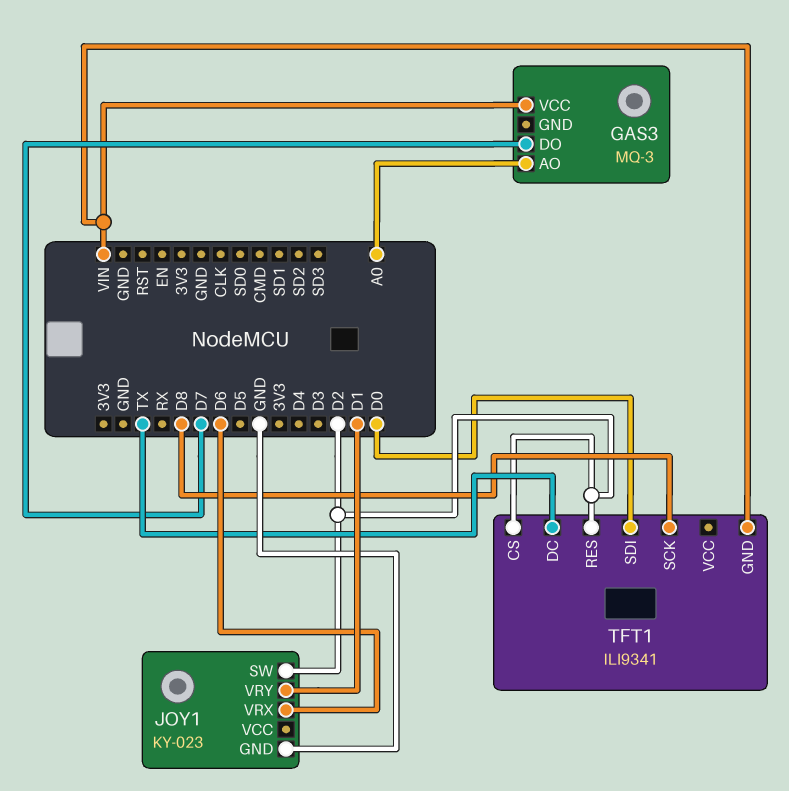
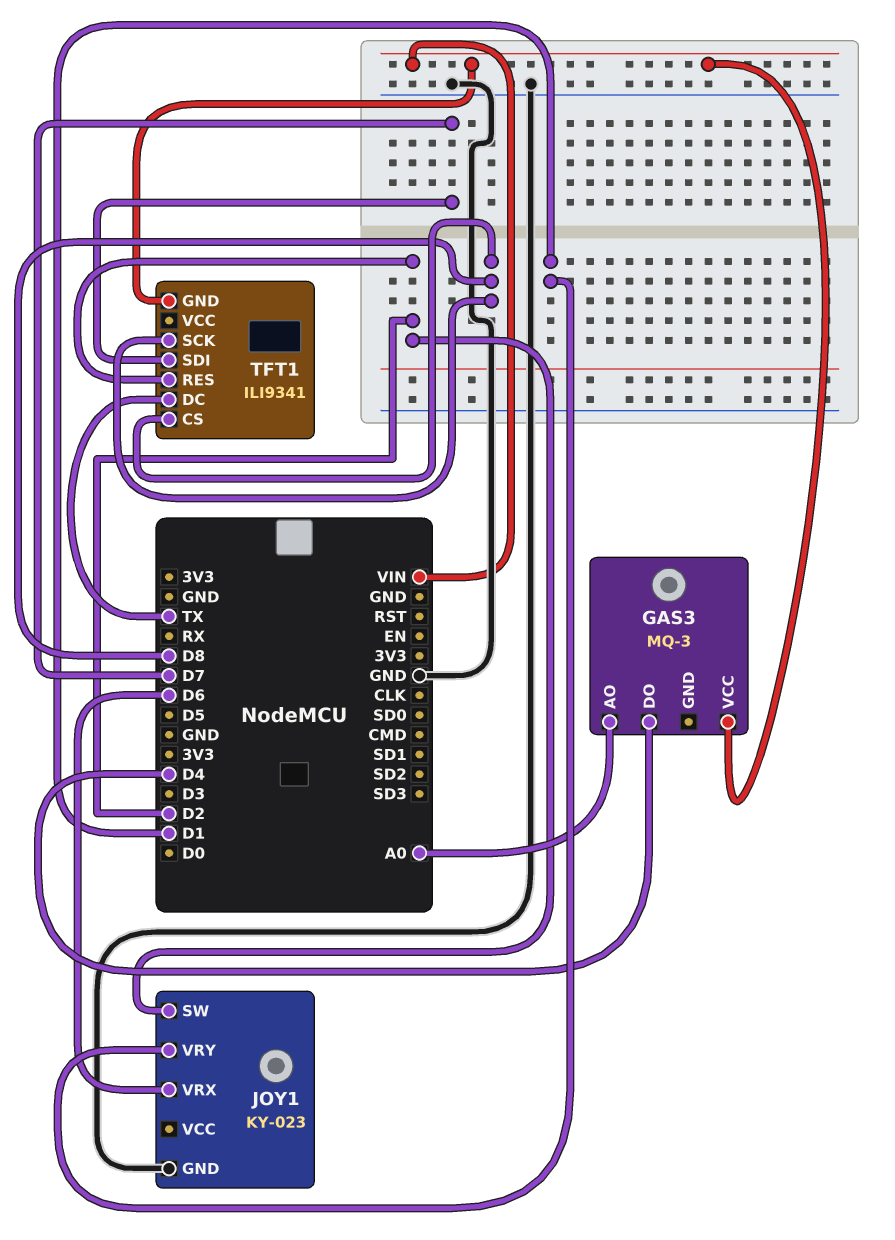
GAS3 pin DO: D7 -> D4
TFT1 pin CS: D2 -> D8
TFT1 pin SDI: D0 -> D7

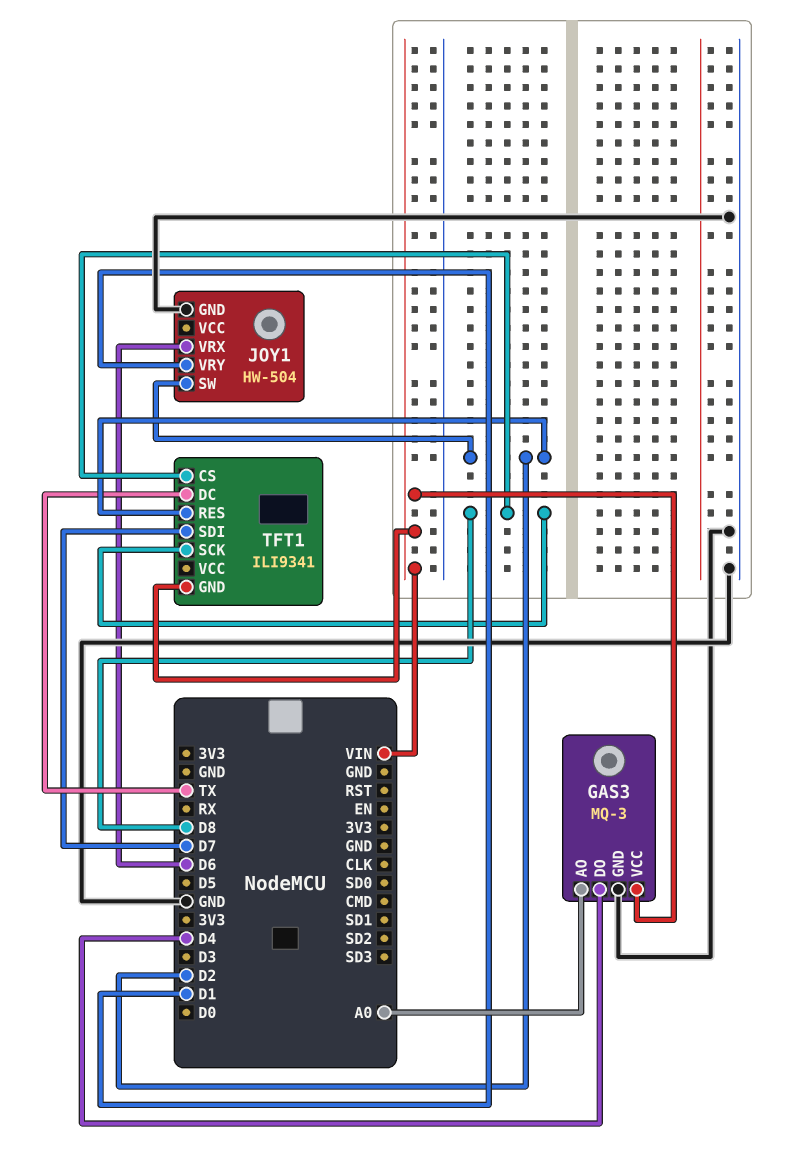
GAS3 pin GND: none -> GND
JOY1: KY-023 -> HW-504

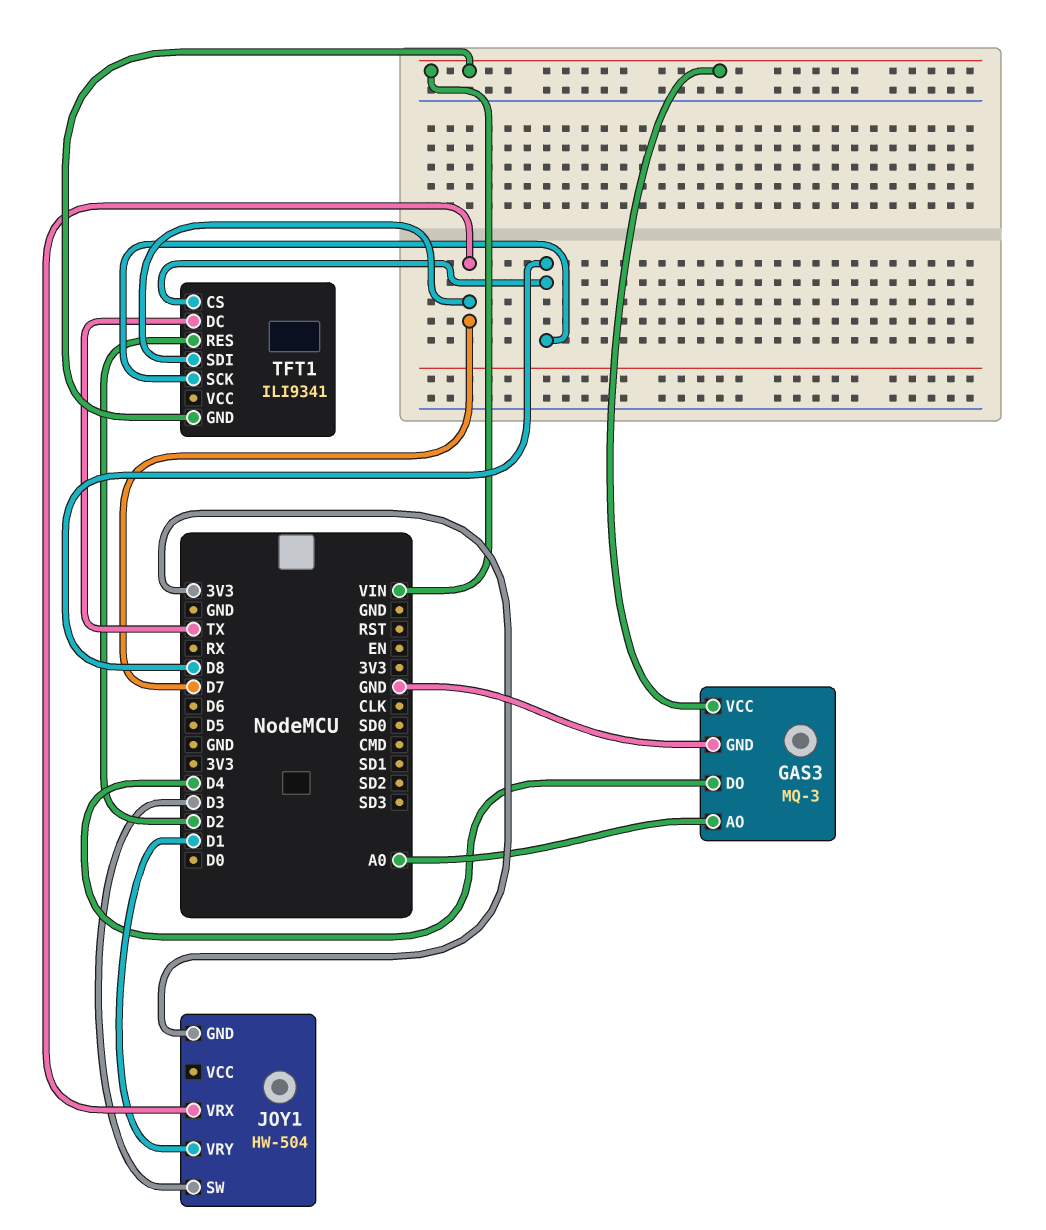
JOY1 pin GND: GND -> 3V3
JOY1 pin SW: D2 -> D3
JOY1 pin VRX: D6 -> D7

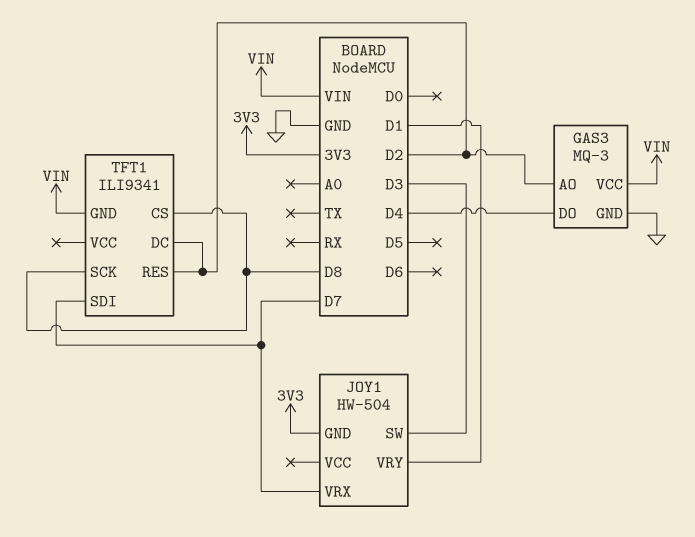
GAS3 pin AO: A0 -> D2
TFT1 pin DC: TX -> D2

